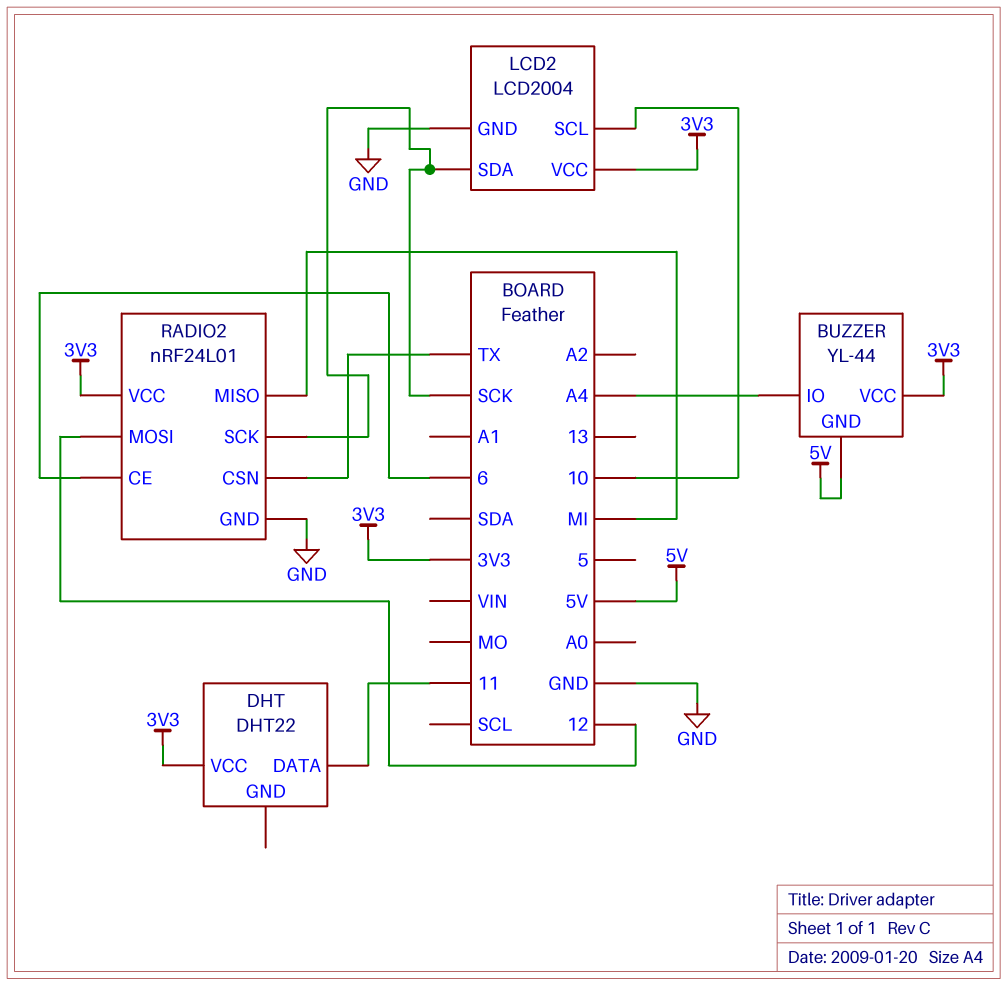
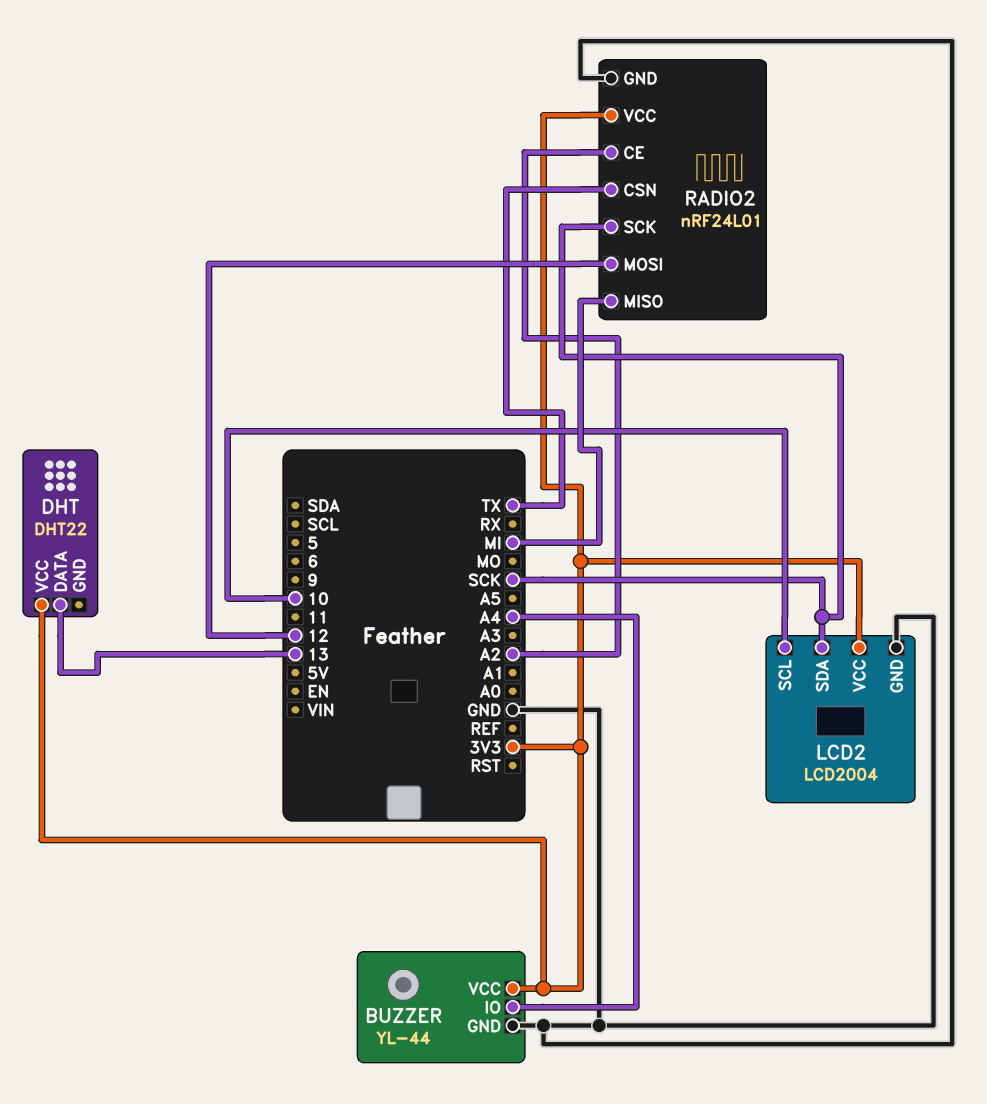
BUZZER pin GND: 5V -> GND
DHT pin DATA: 11 -> 13
RADIO2 pin CE: 6 -> A2

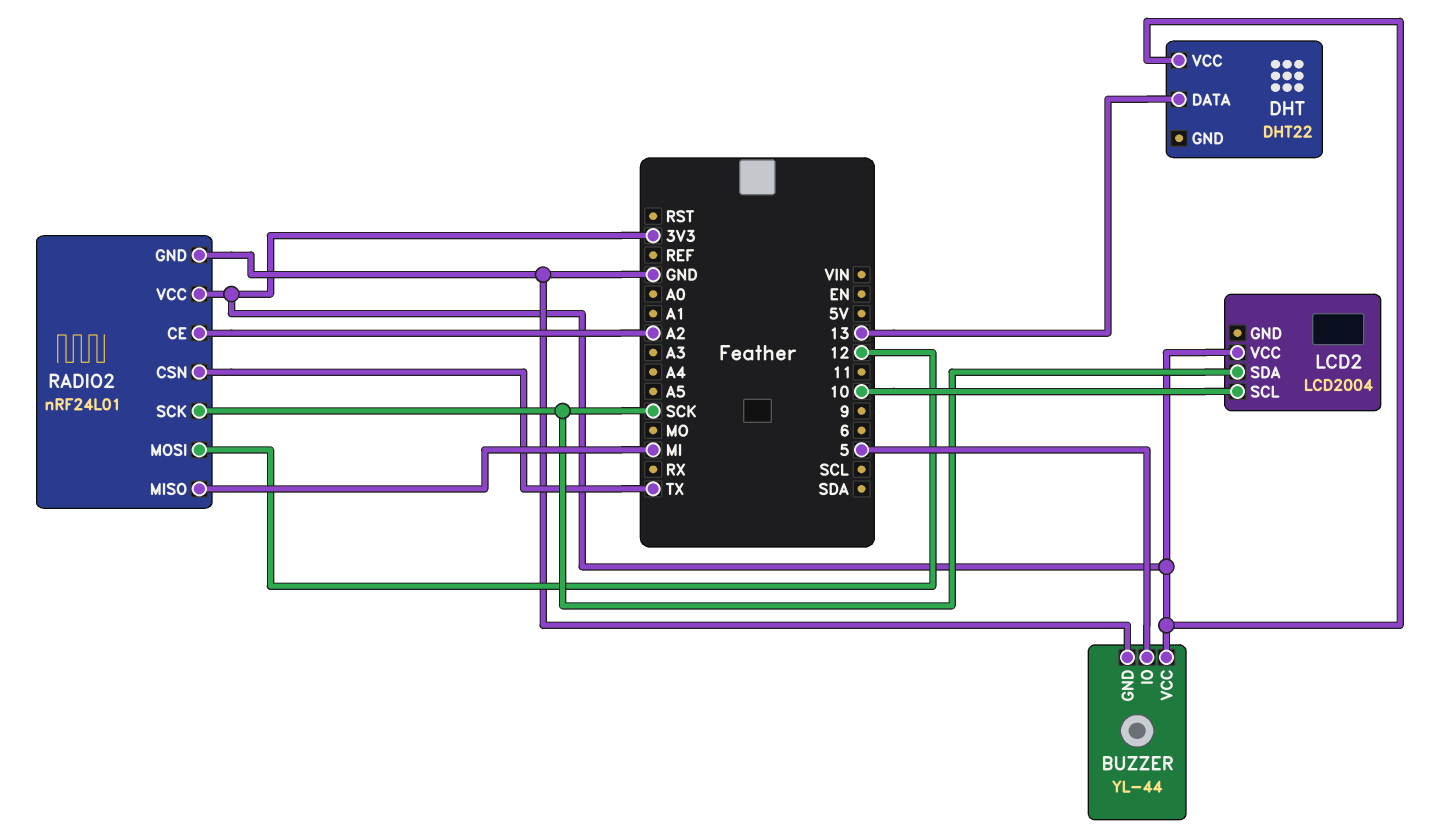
BUZZER pin IO: A4 -> 5
LCD2 pin GND: GND -> none

